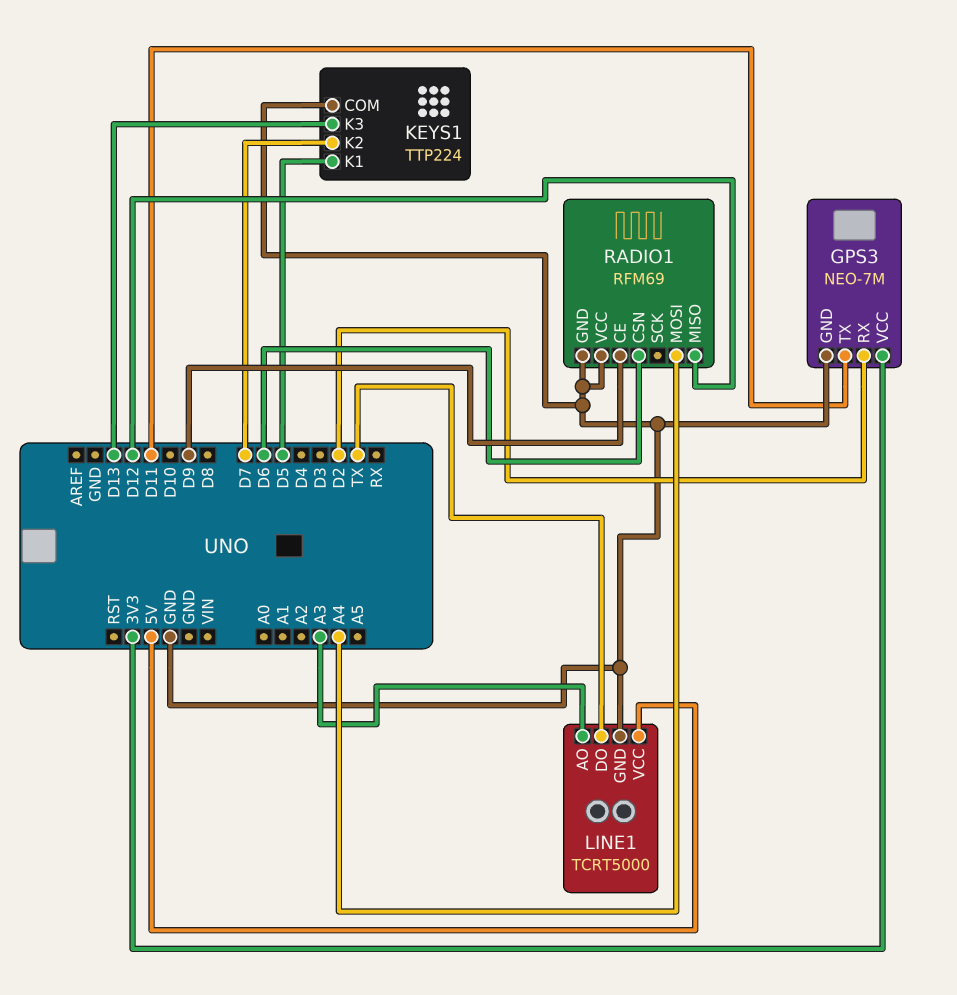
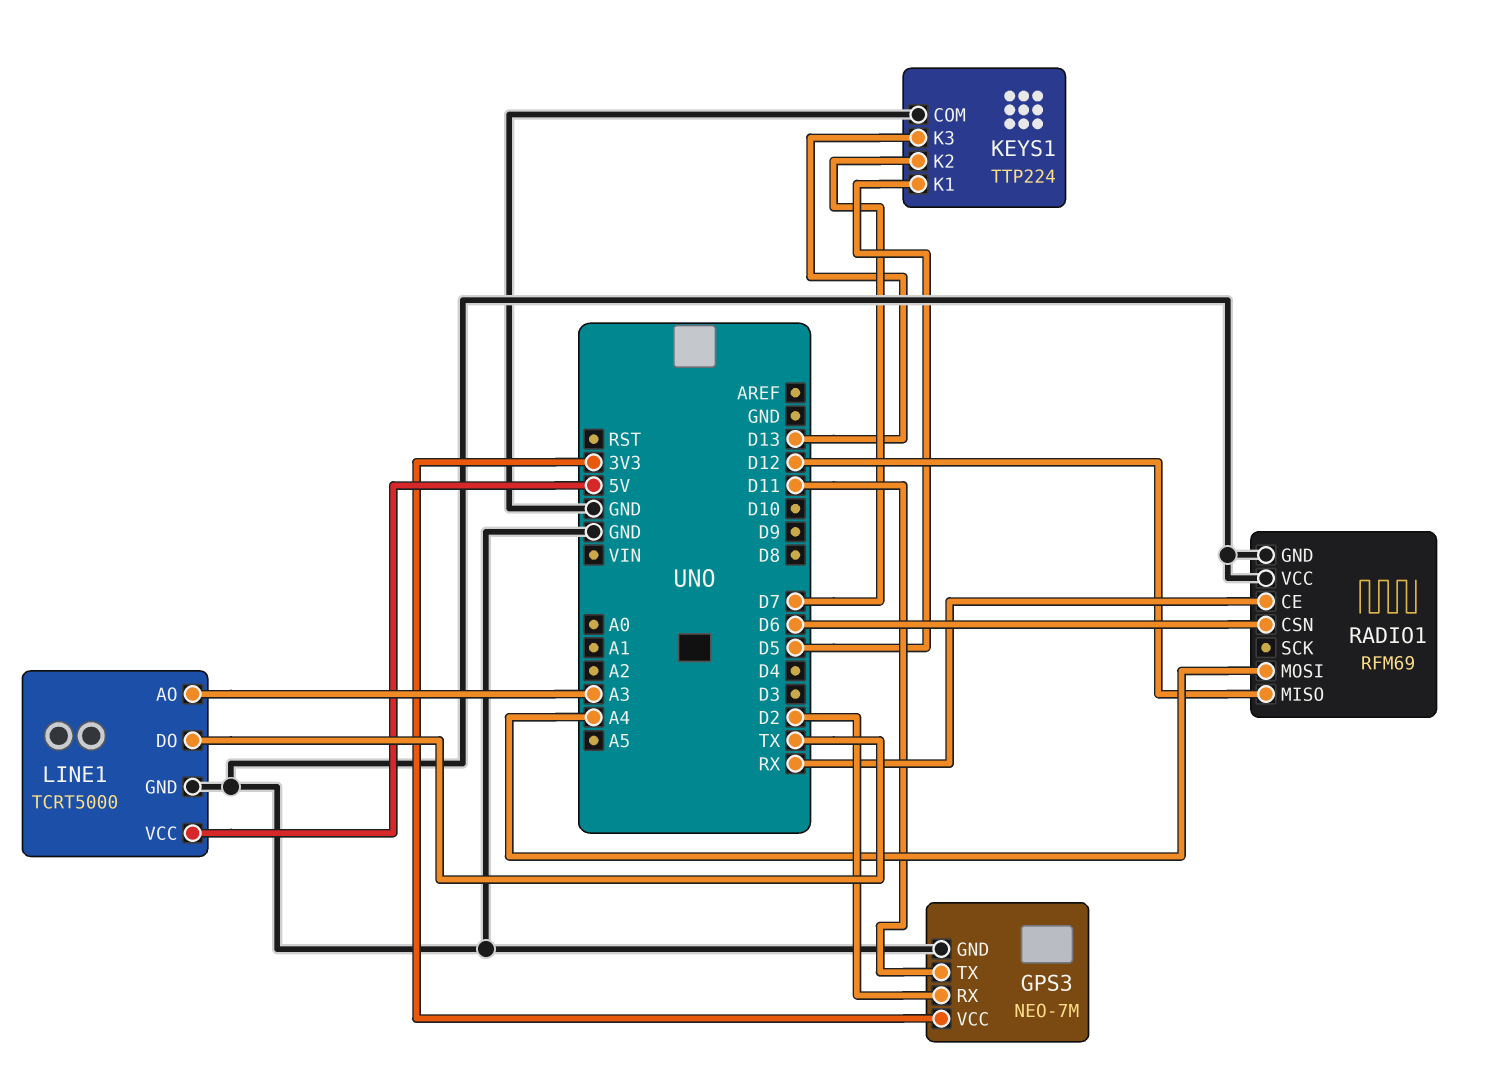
RADIO1 pin CE: D9 -> RX

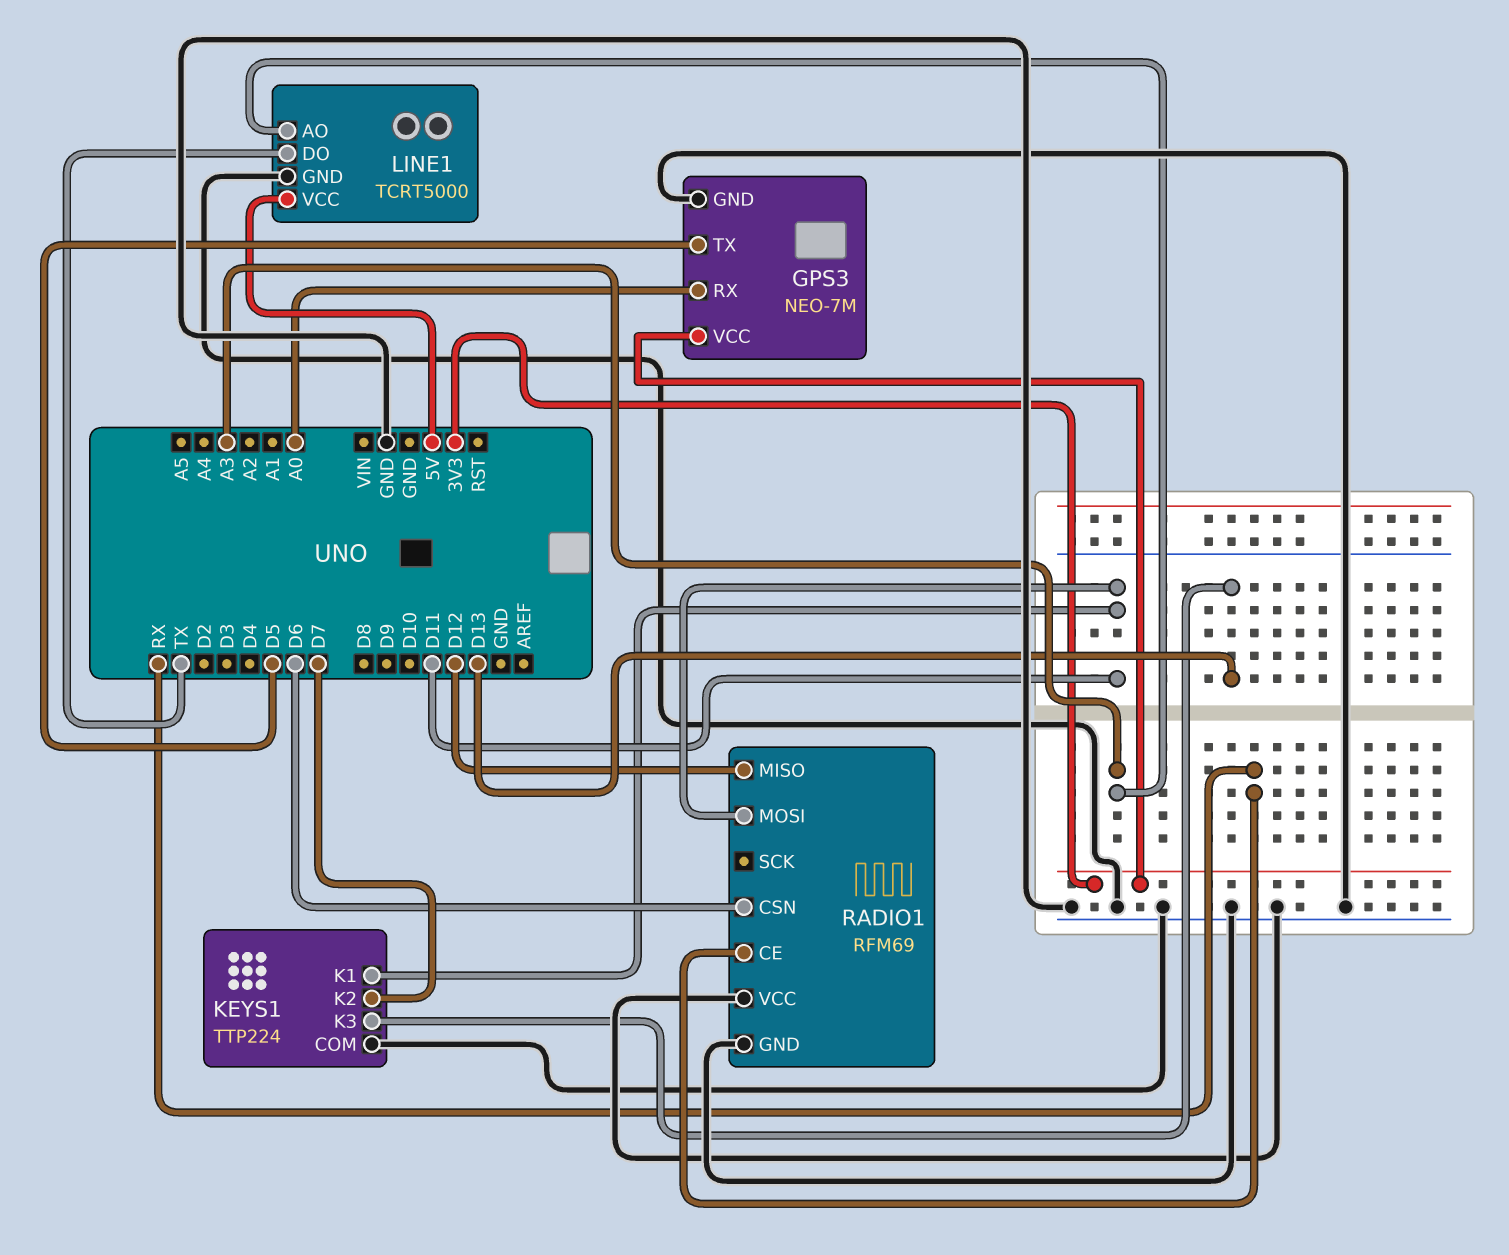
GPS3 pin RX: D2 -> A0
GPS3 pin TX: D11 -> D5
KEYS1 pin K1: D5 -> D11
RADIO1 pin MOSI: A4 -> D11

